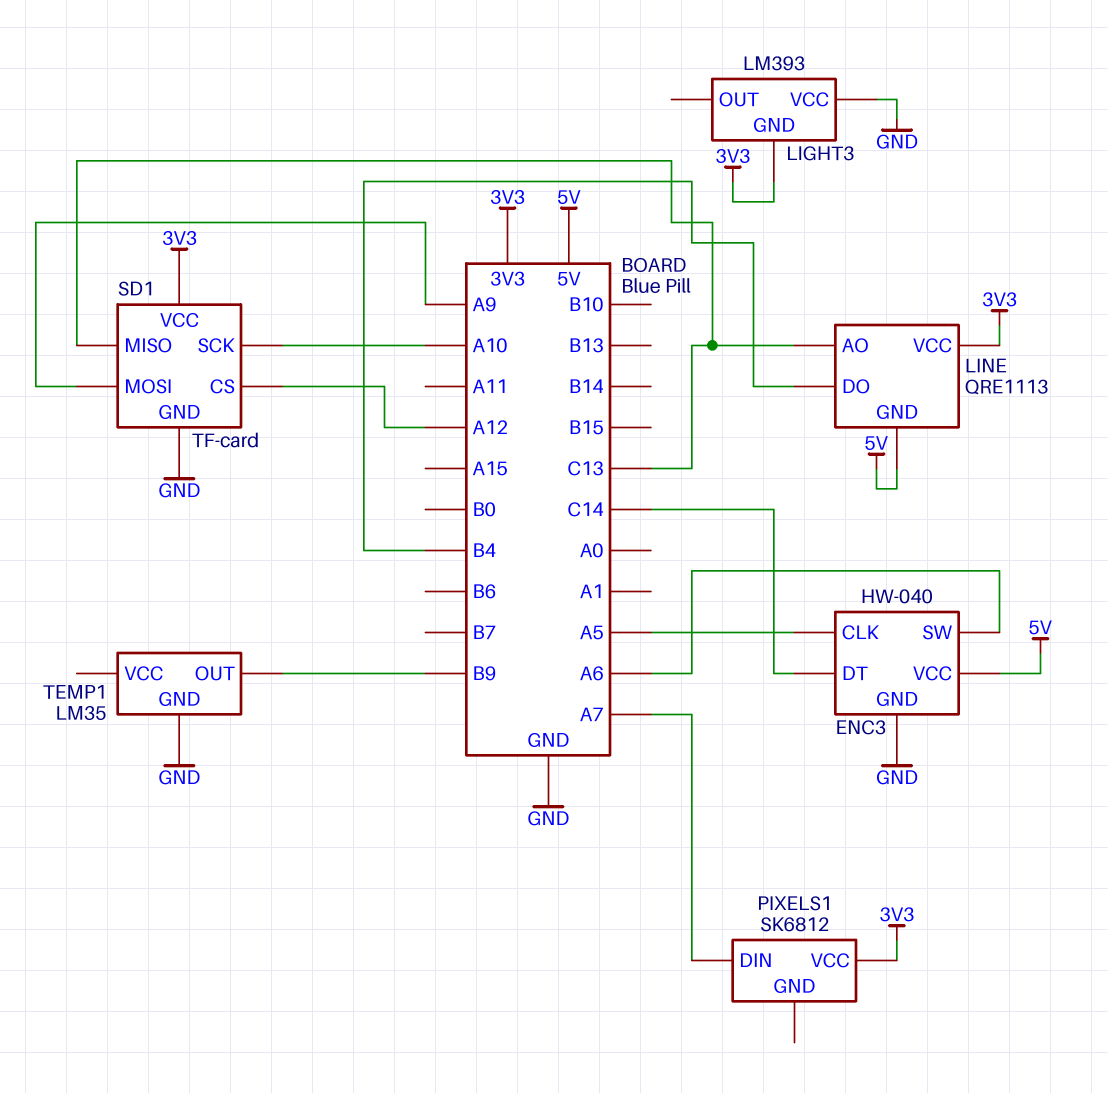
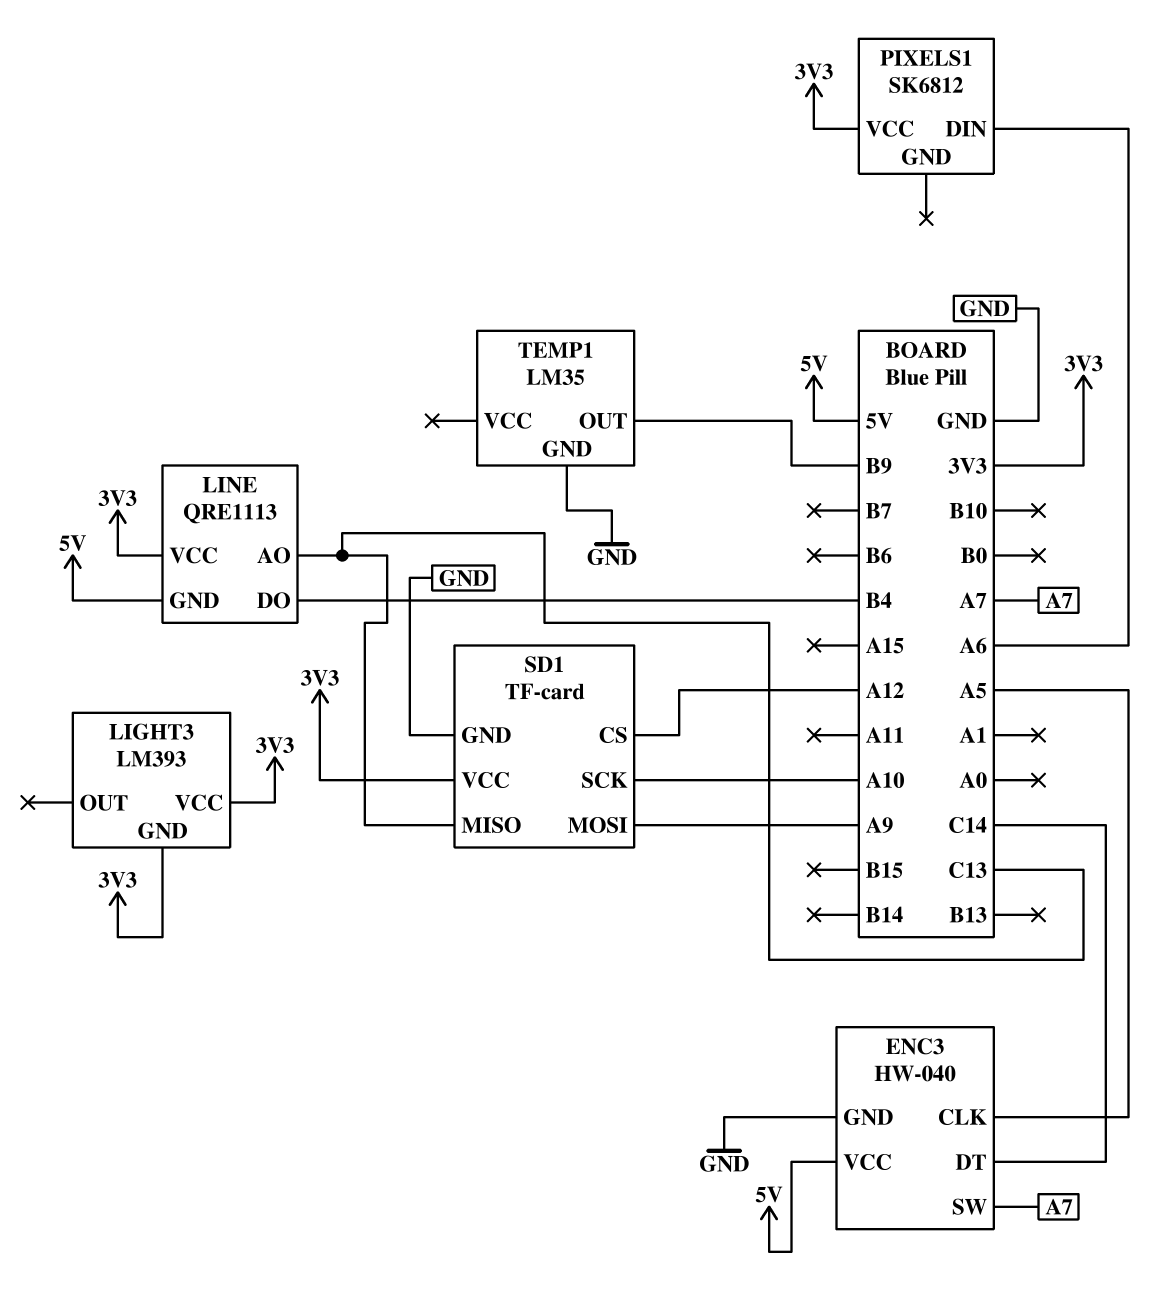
ENC3 pin SW: A6 -> A7
LIGHT3 pin VCC: GND -> 3V3
PIXELS1 pin DIN: A7 -> A6

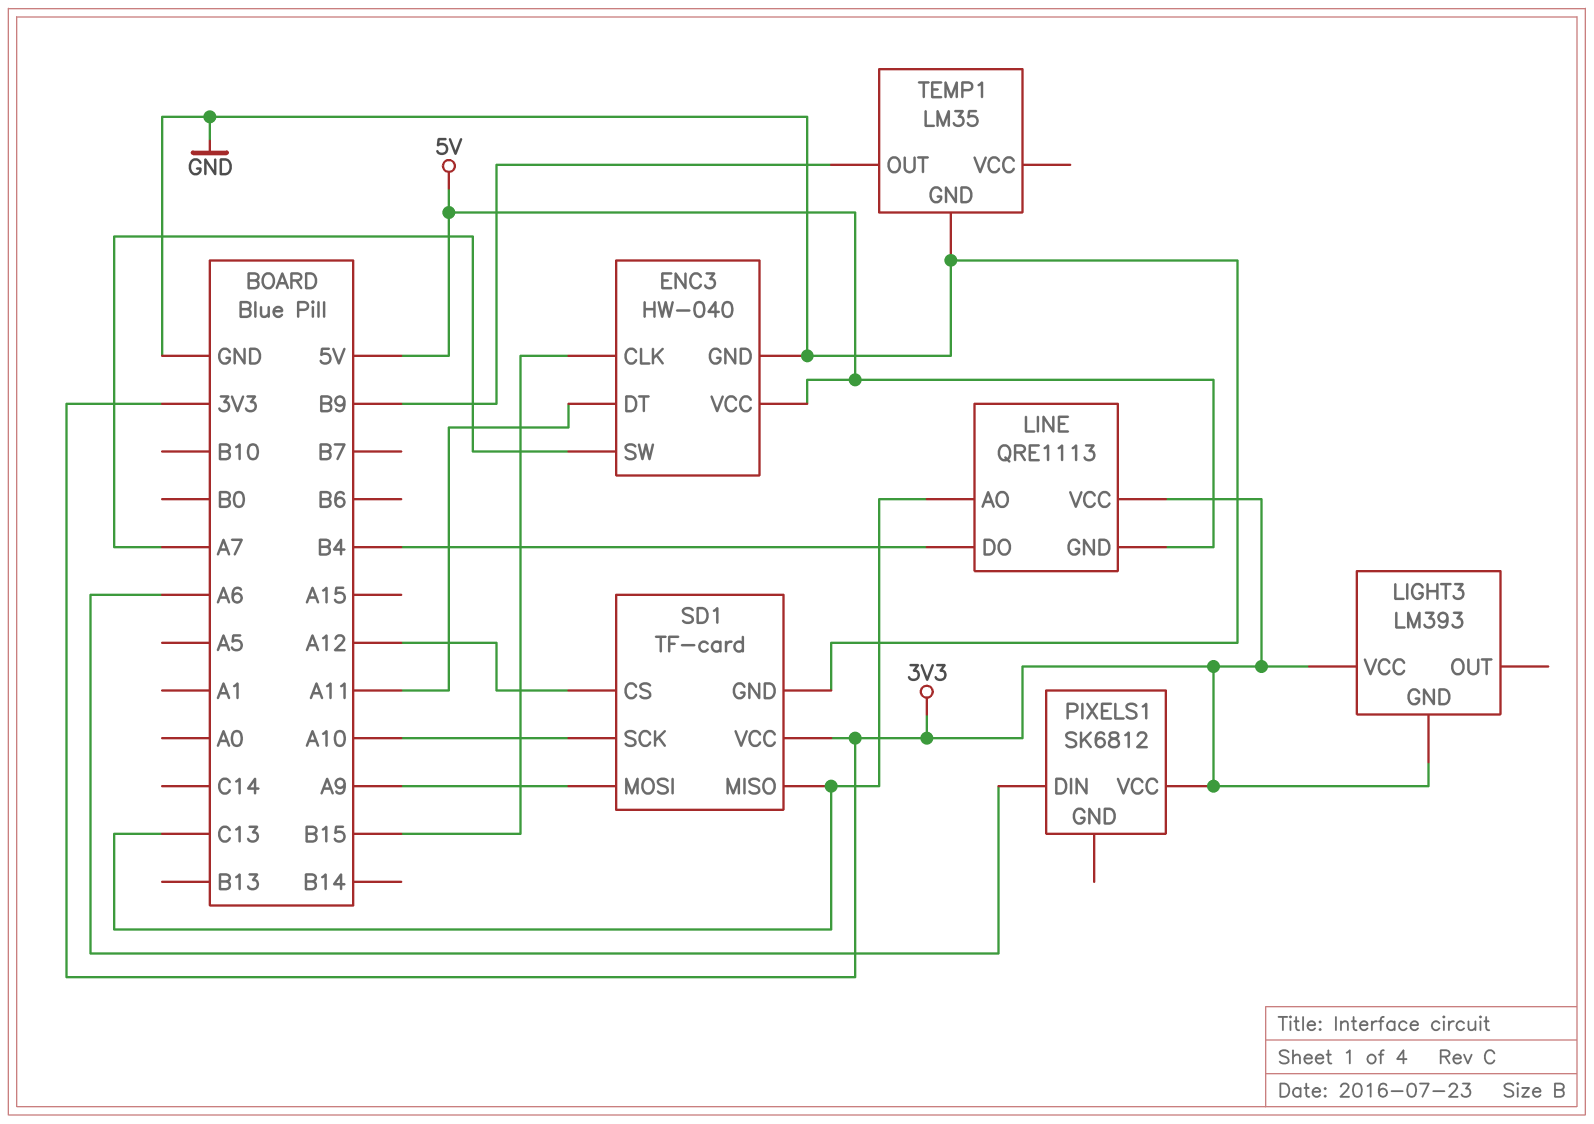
ENC3 pin CLK: A5 -> B15
ENC3 pin DT: C14 -> A11

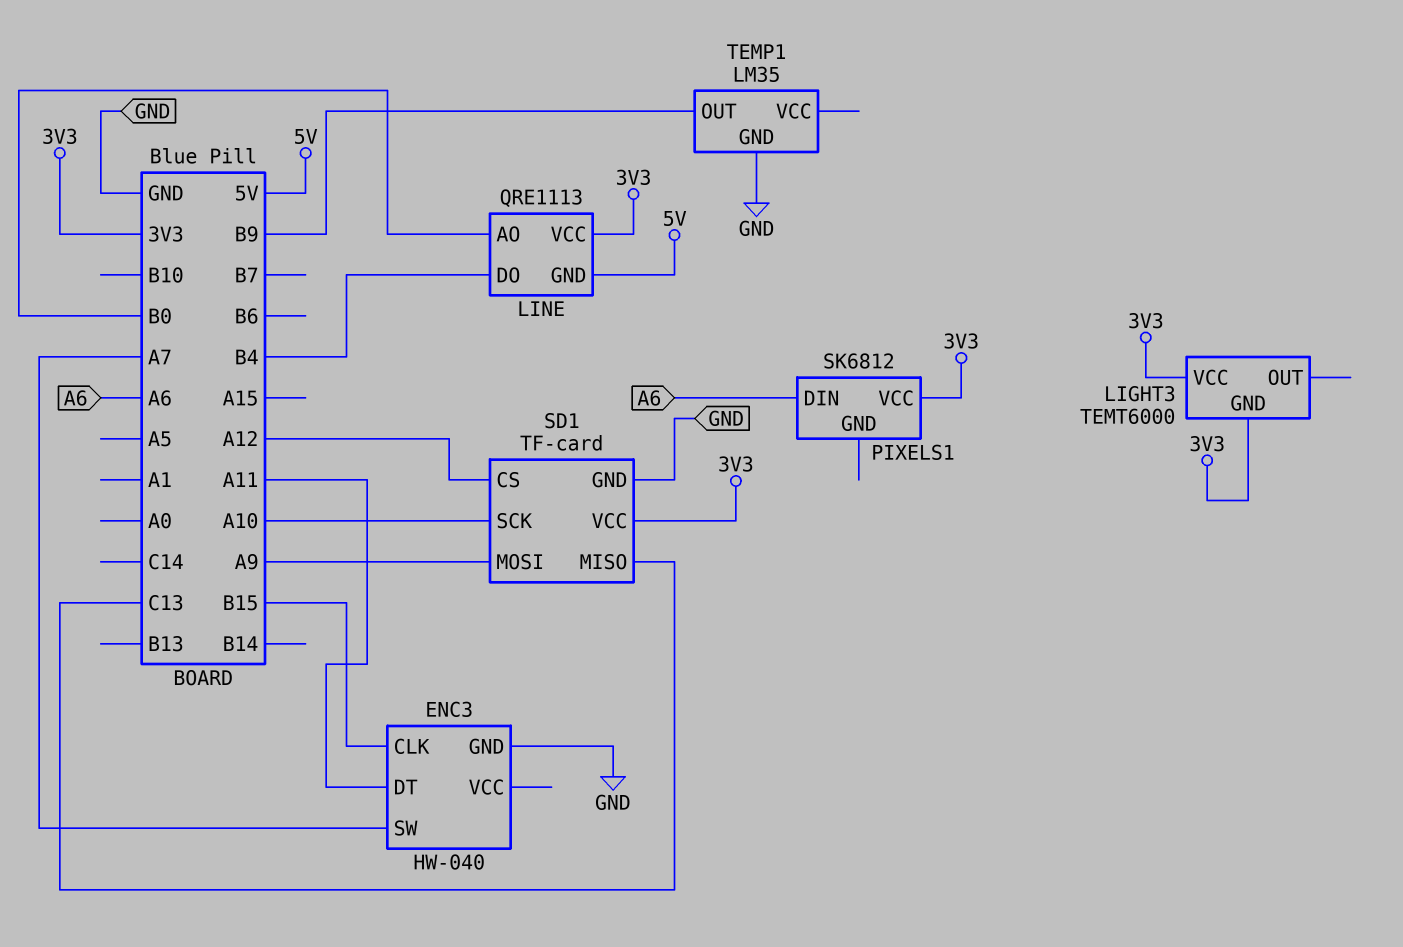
ENC3 pin VCC: 5V -> none
LIGHT3: LM393 -> TEMT6000
LINE pin AO: C13 -> B0

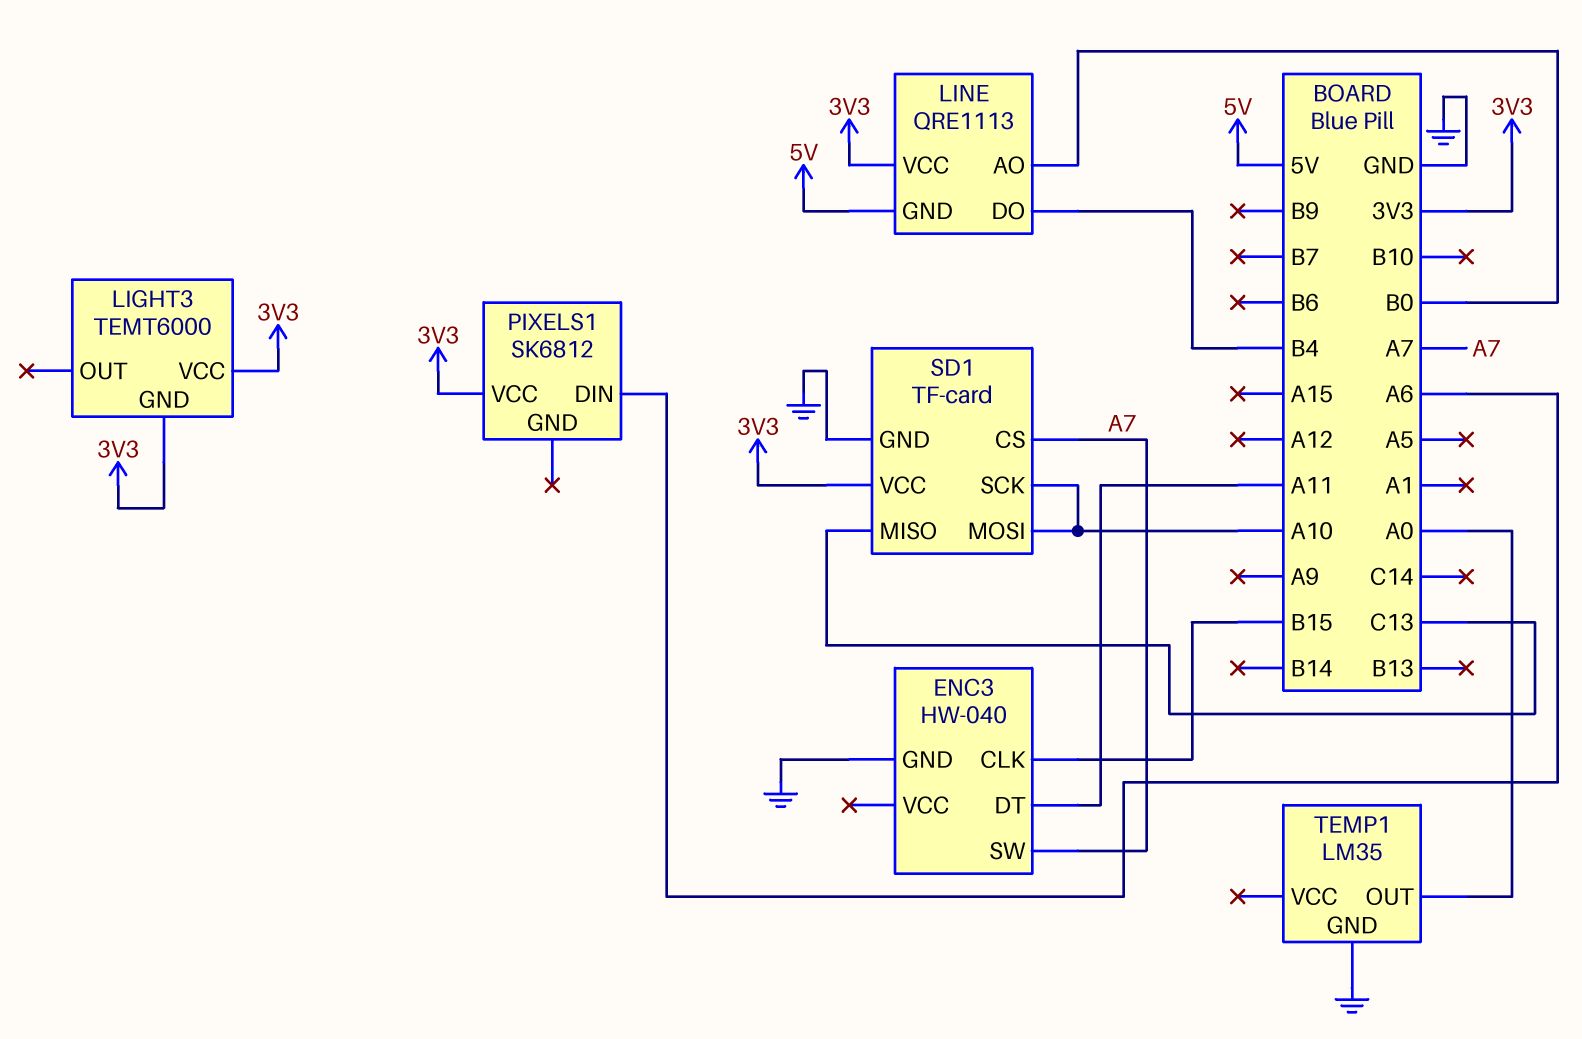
SD1 pin CS: A12 -> A7
SD1 pin MOSI: A9 -> A10
TEMP1 pin OUT: B9 -> A0

